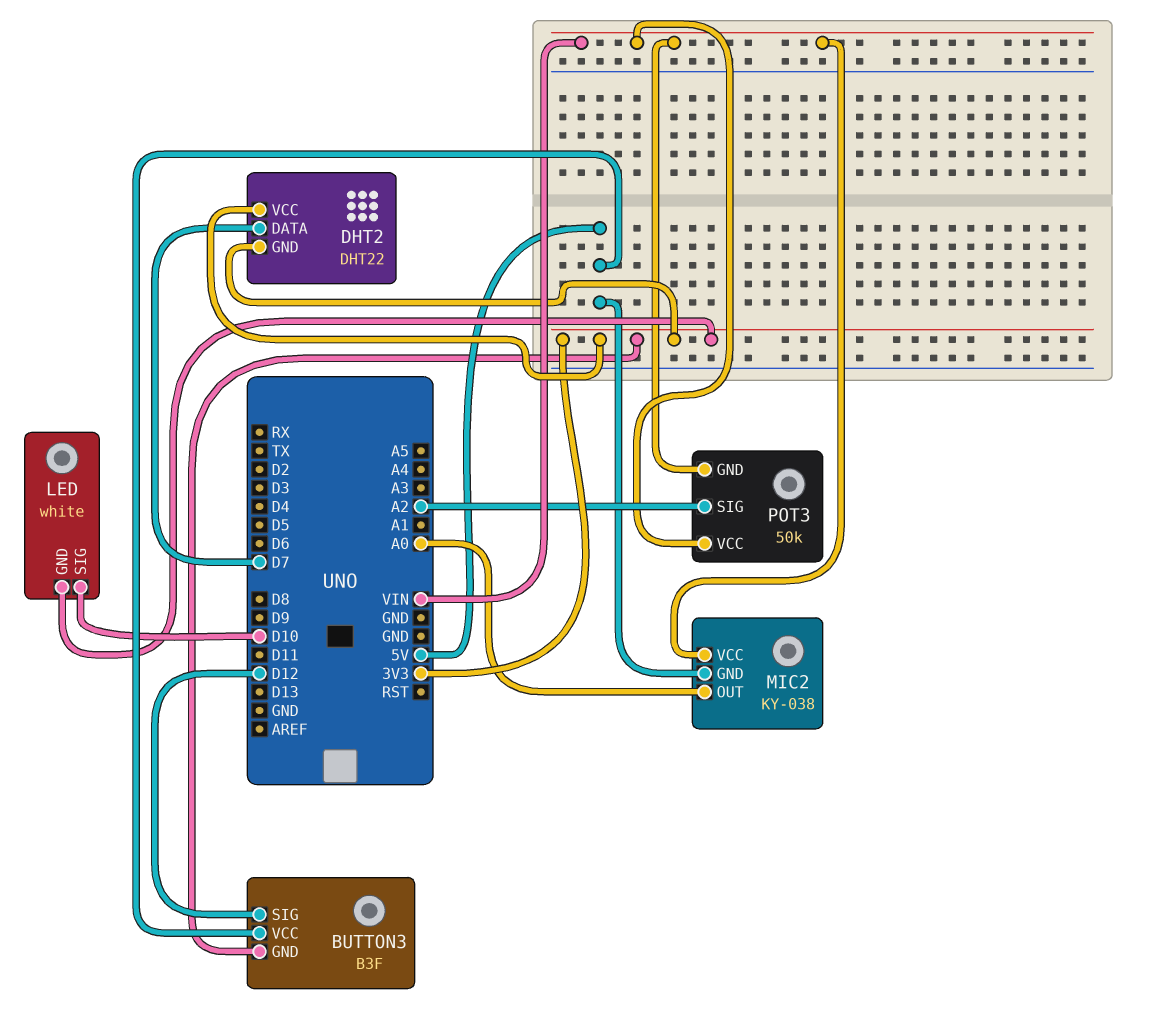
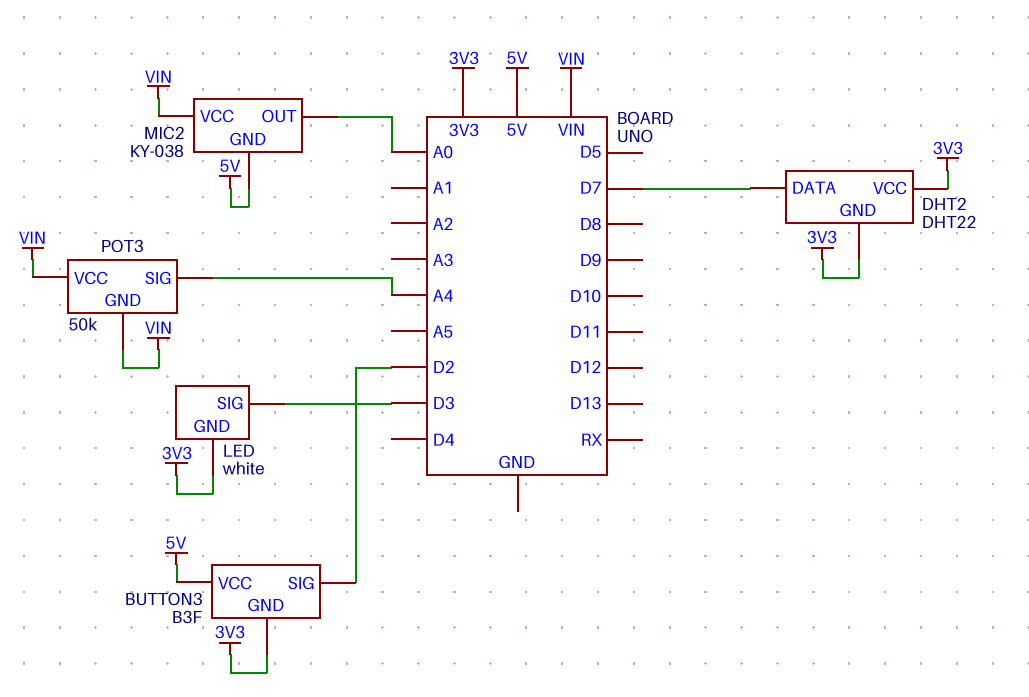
BUTTON3 pin SIG: D12 -> D2
LED pin SIG: D10 -> D3
POT3 pin SIG: A2 -> A4

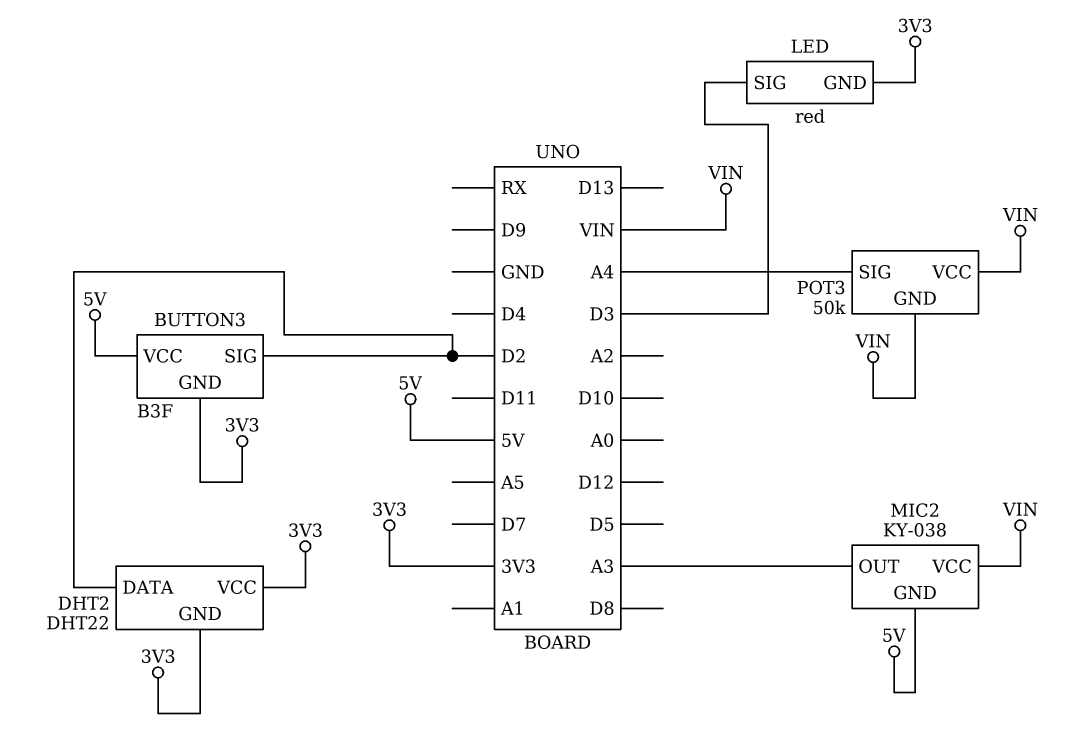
DHT2 pin DATA: D7 -> D2
LED: white -> red
MIC2 pin OUT: A0 -> A3

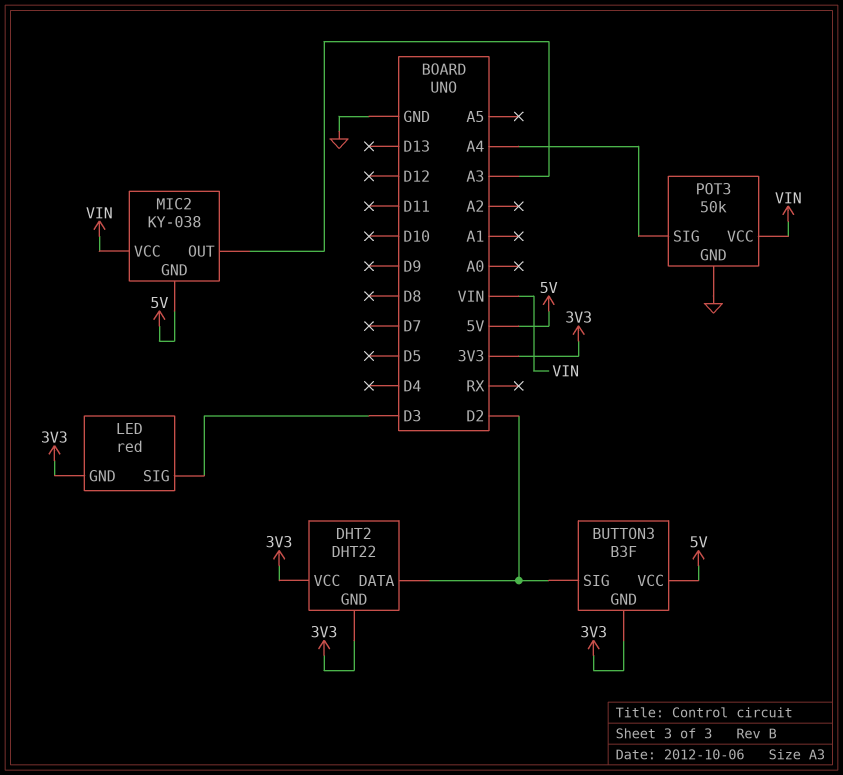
POT3 pin GND: VIN -> GND

